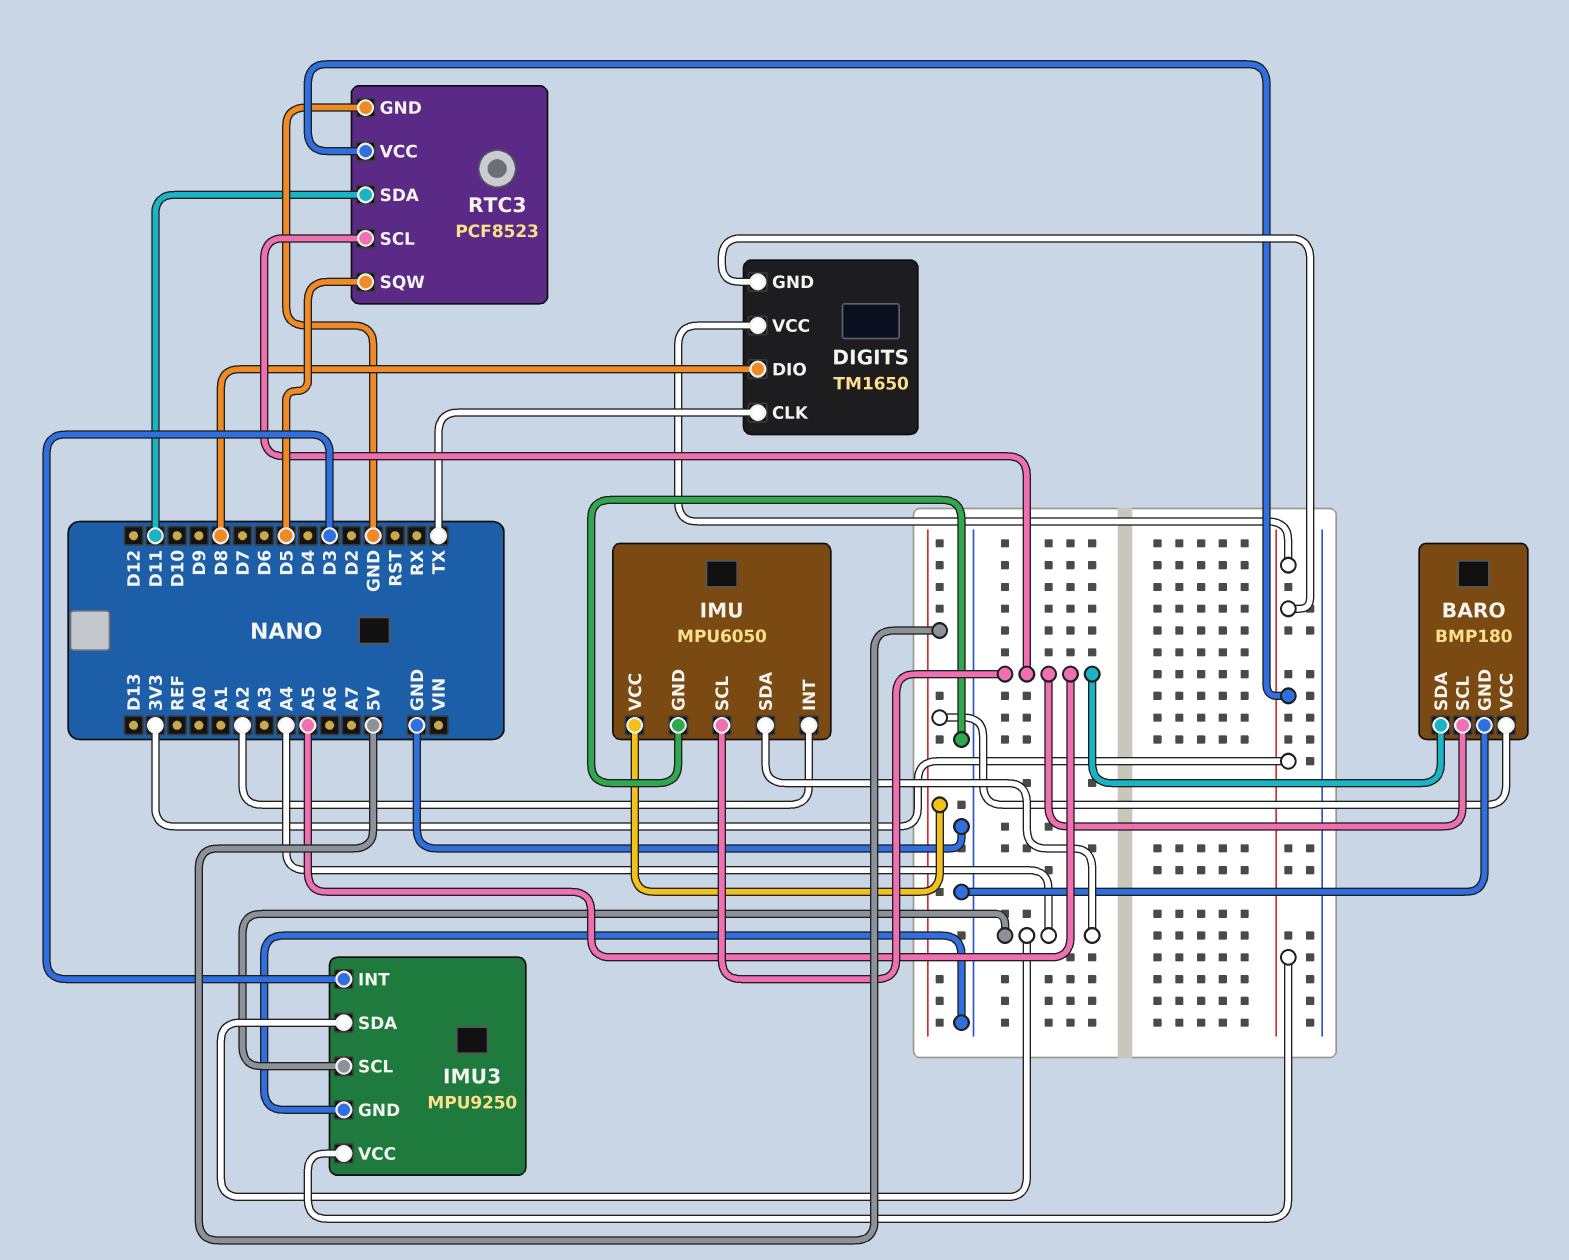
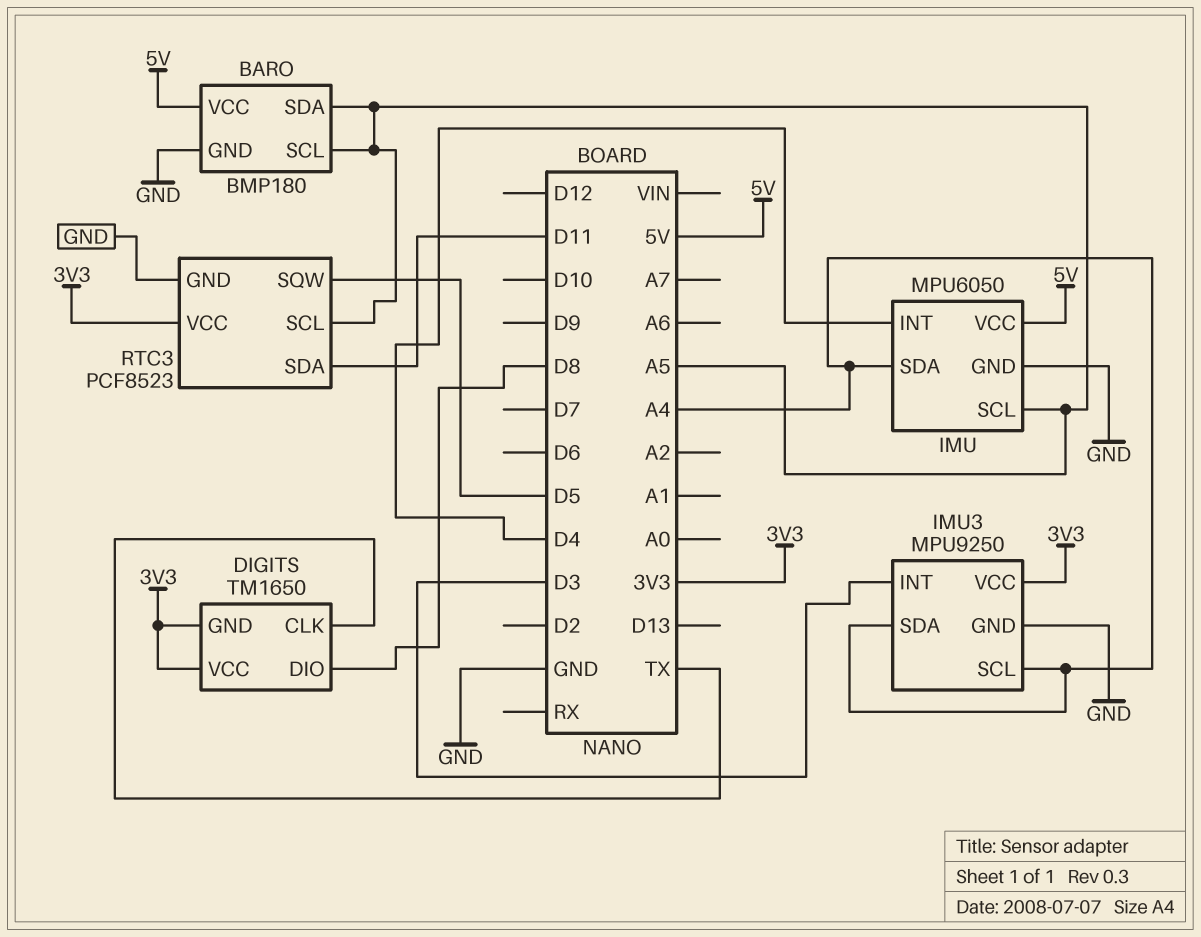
IMU pin INT: A2 -> D4

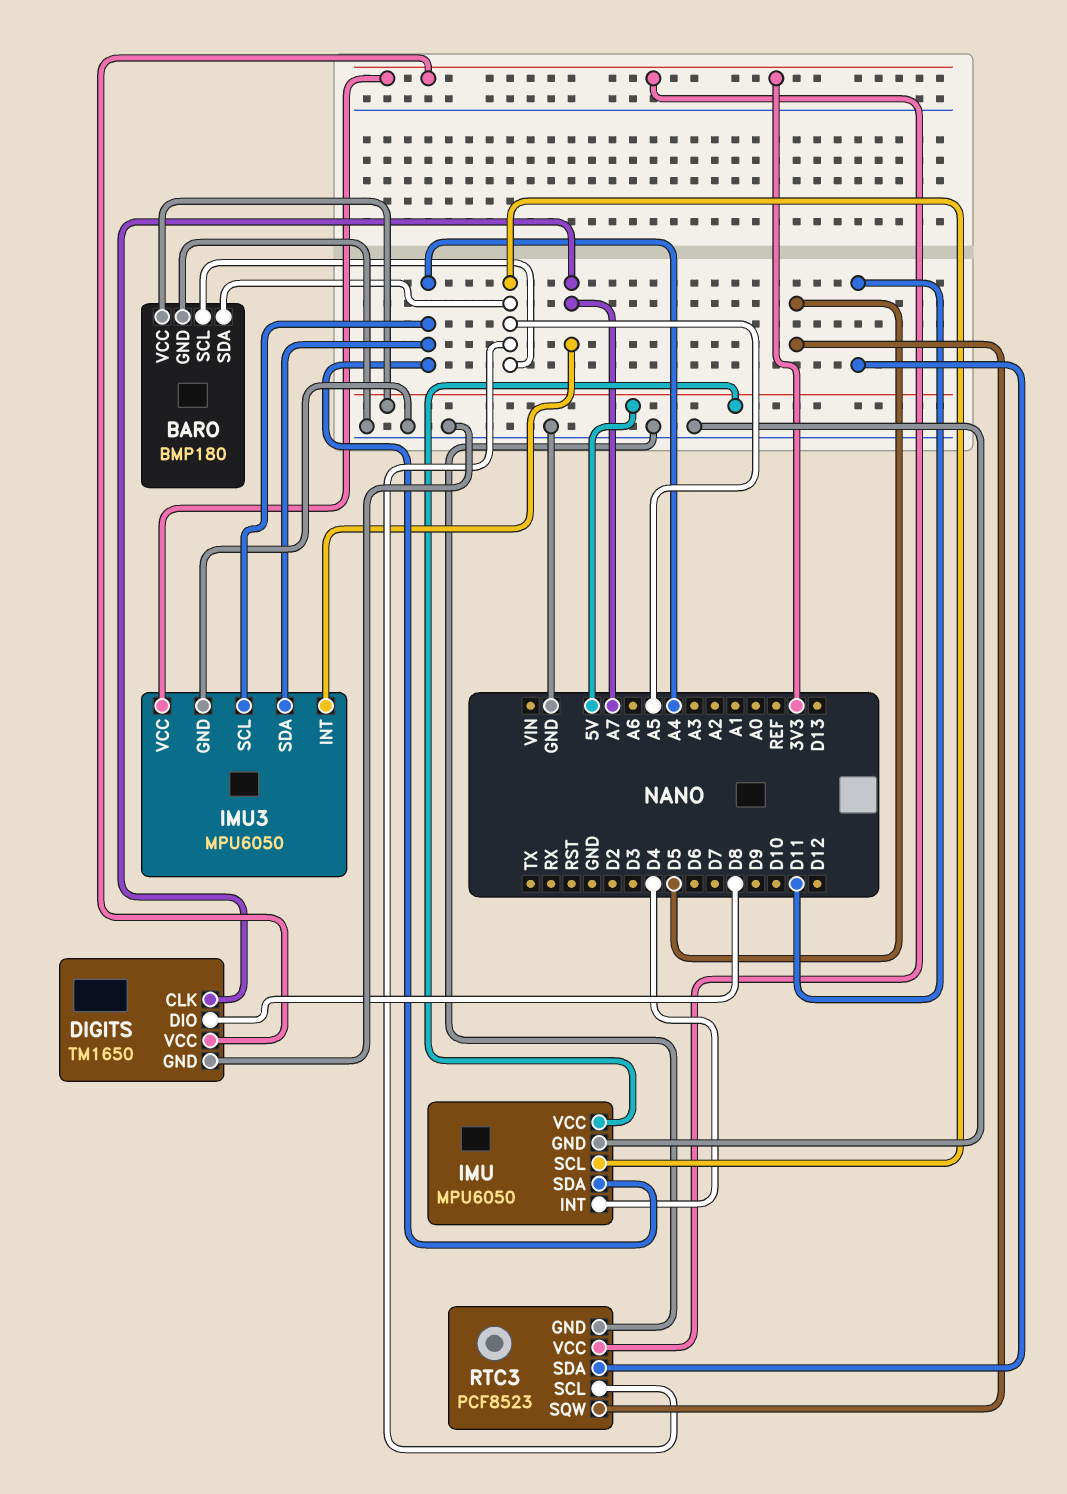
DIGITS pin CLK: TX -> A7
DIGITS pin GND: 3V3 -> GND
IMU3: MPU9250 -> MPU6050
IMU3 pin INT: D3 -> A7

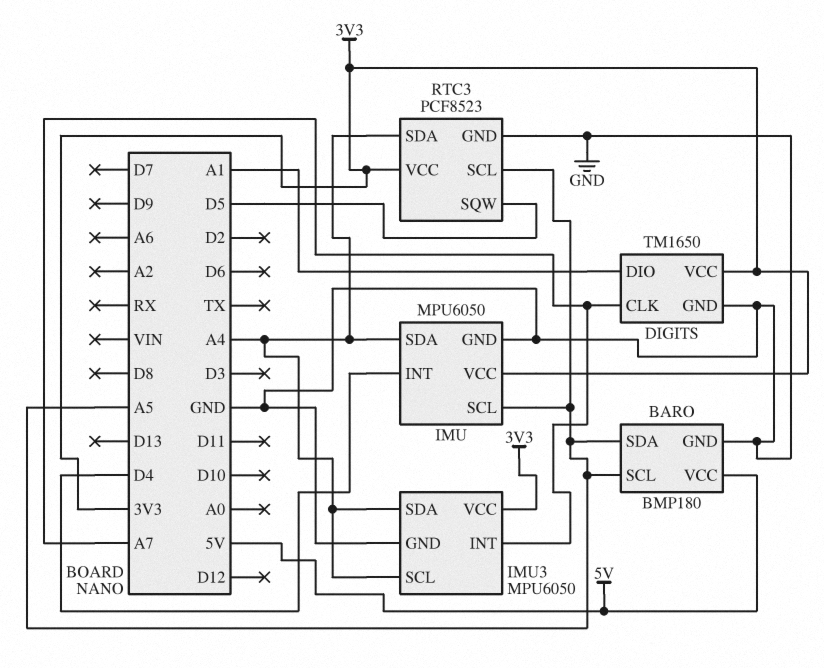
DIGITS pin DIO: D8 -> A1
IMU pin VCC: 5V -> 3V3
RTC3 pin SDA: D11 -> A4

